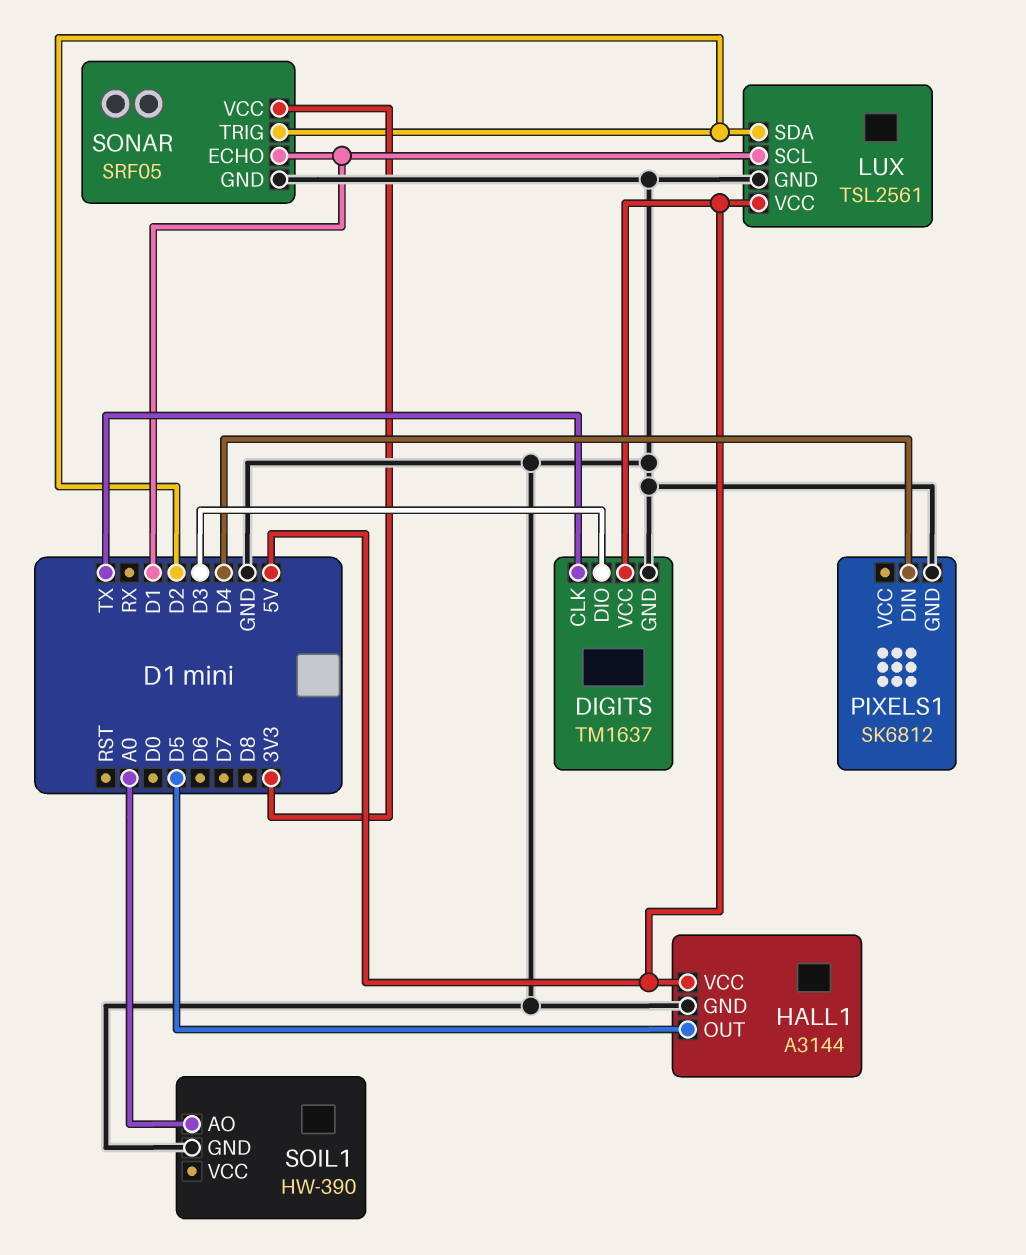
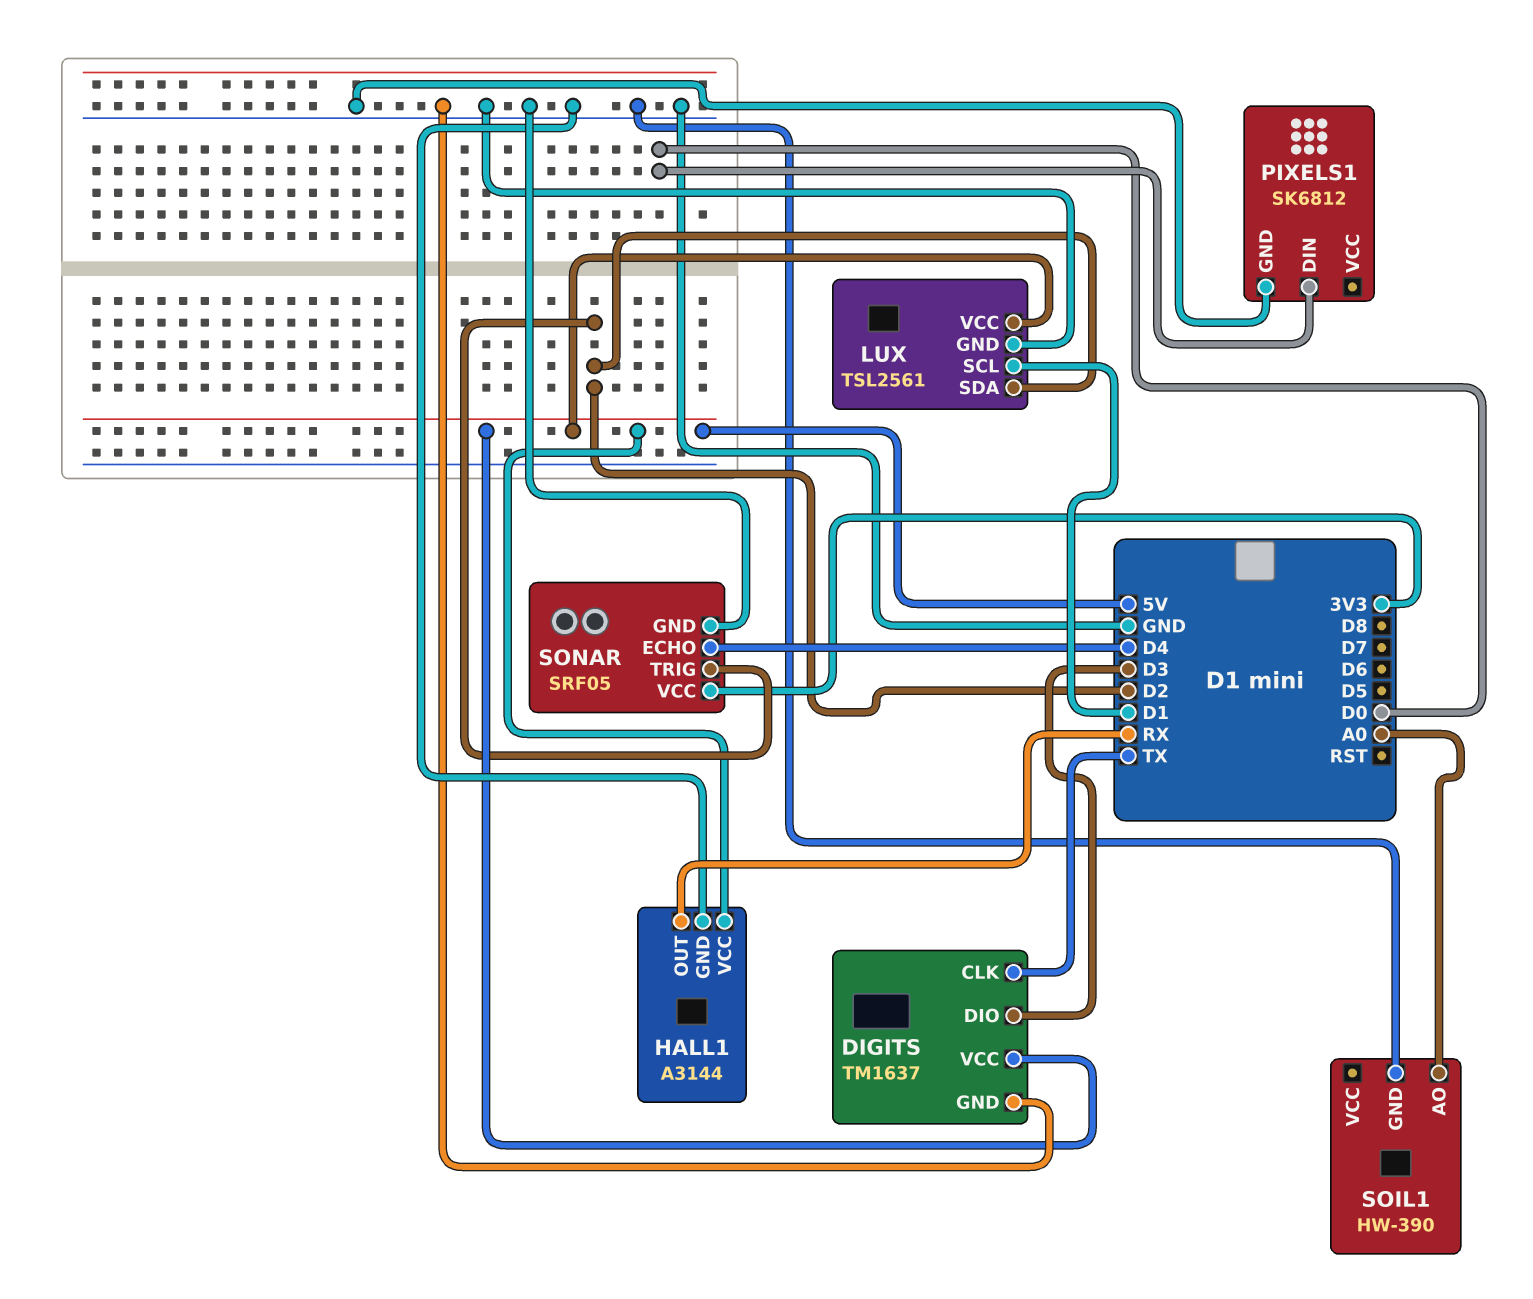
HALL1 pin OUT: D5 -> RX
PIXELS1 pin DIN: D4 -> D0
SONAR pin ECHO: D1 -> D4

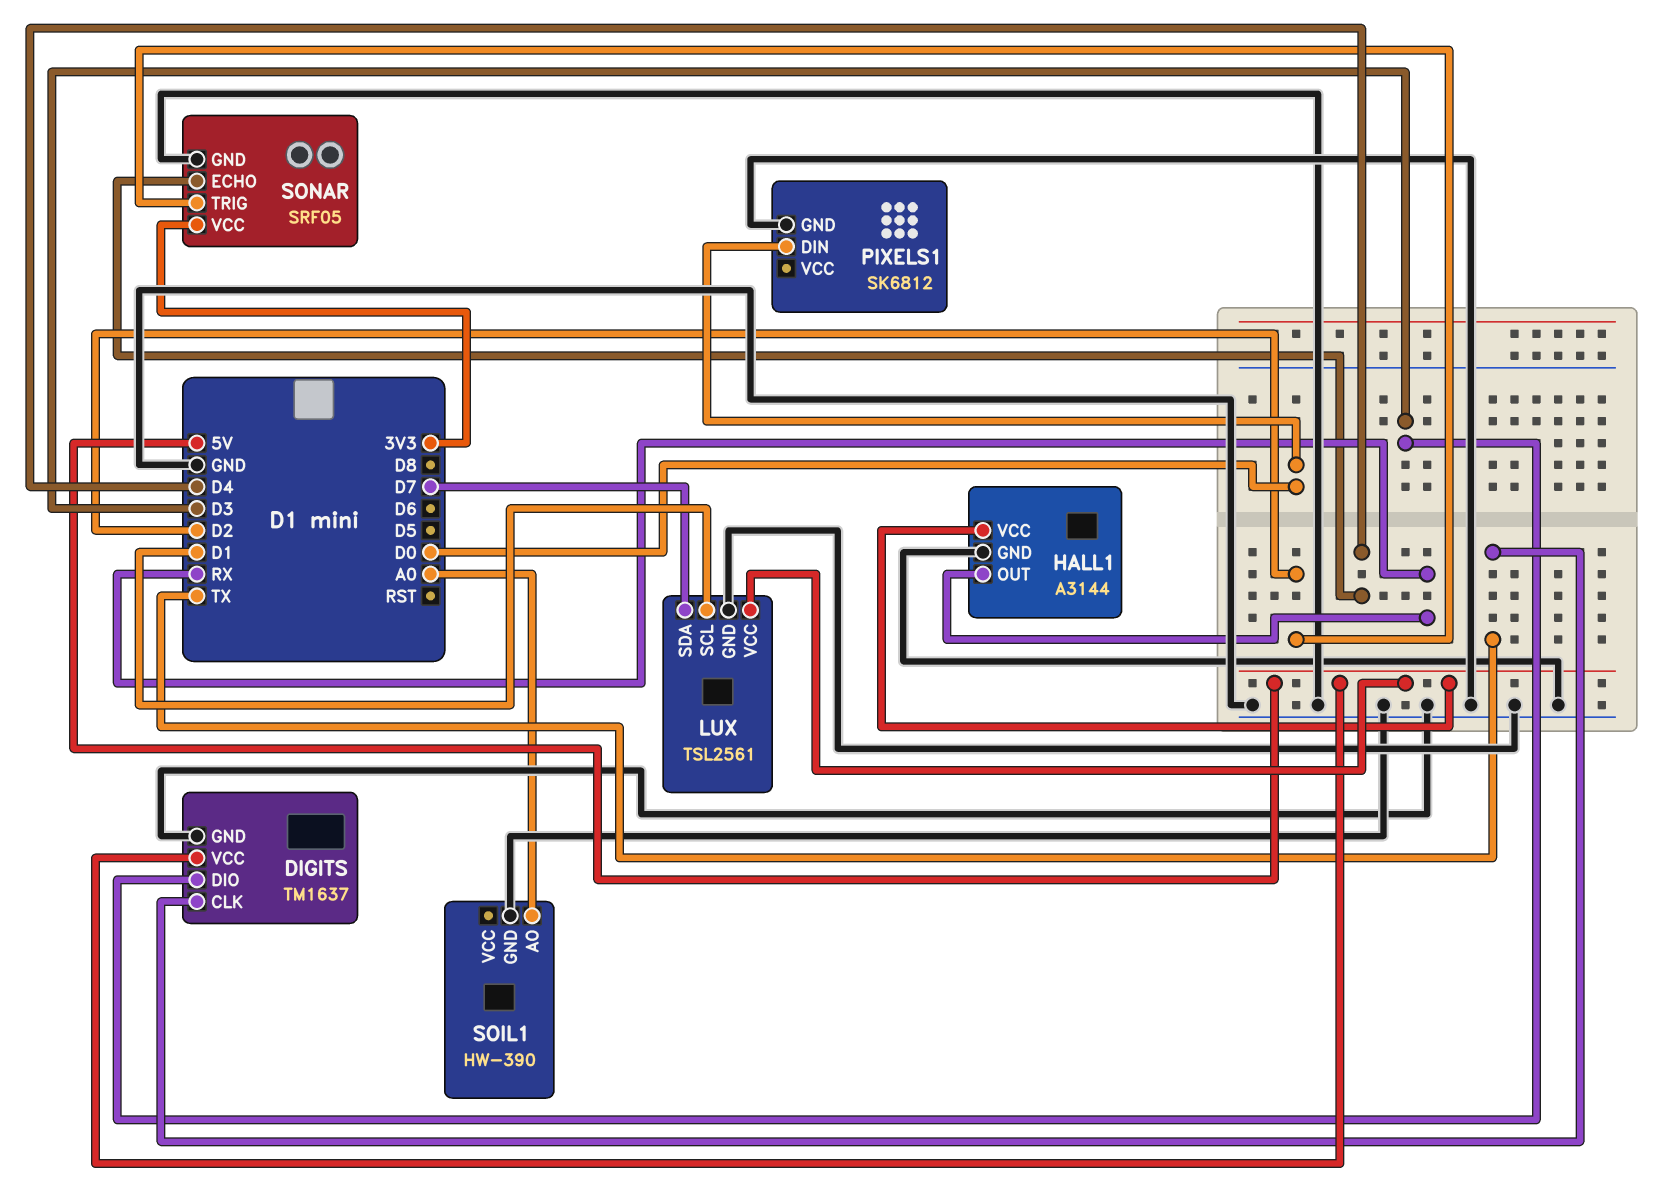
LUX pin SDA: D2 -> D7

